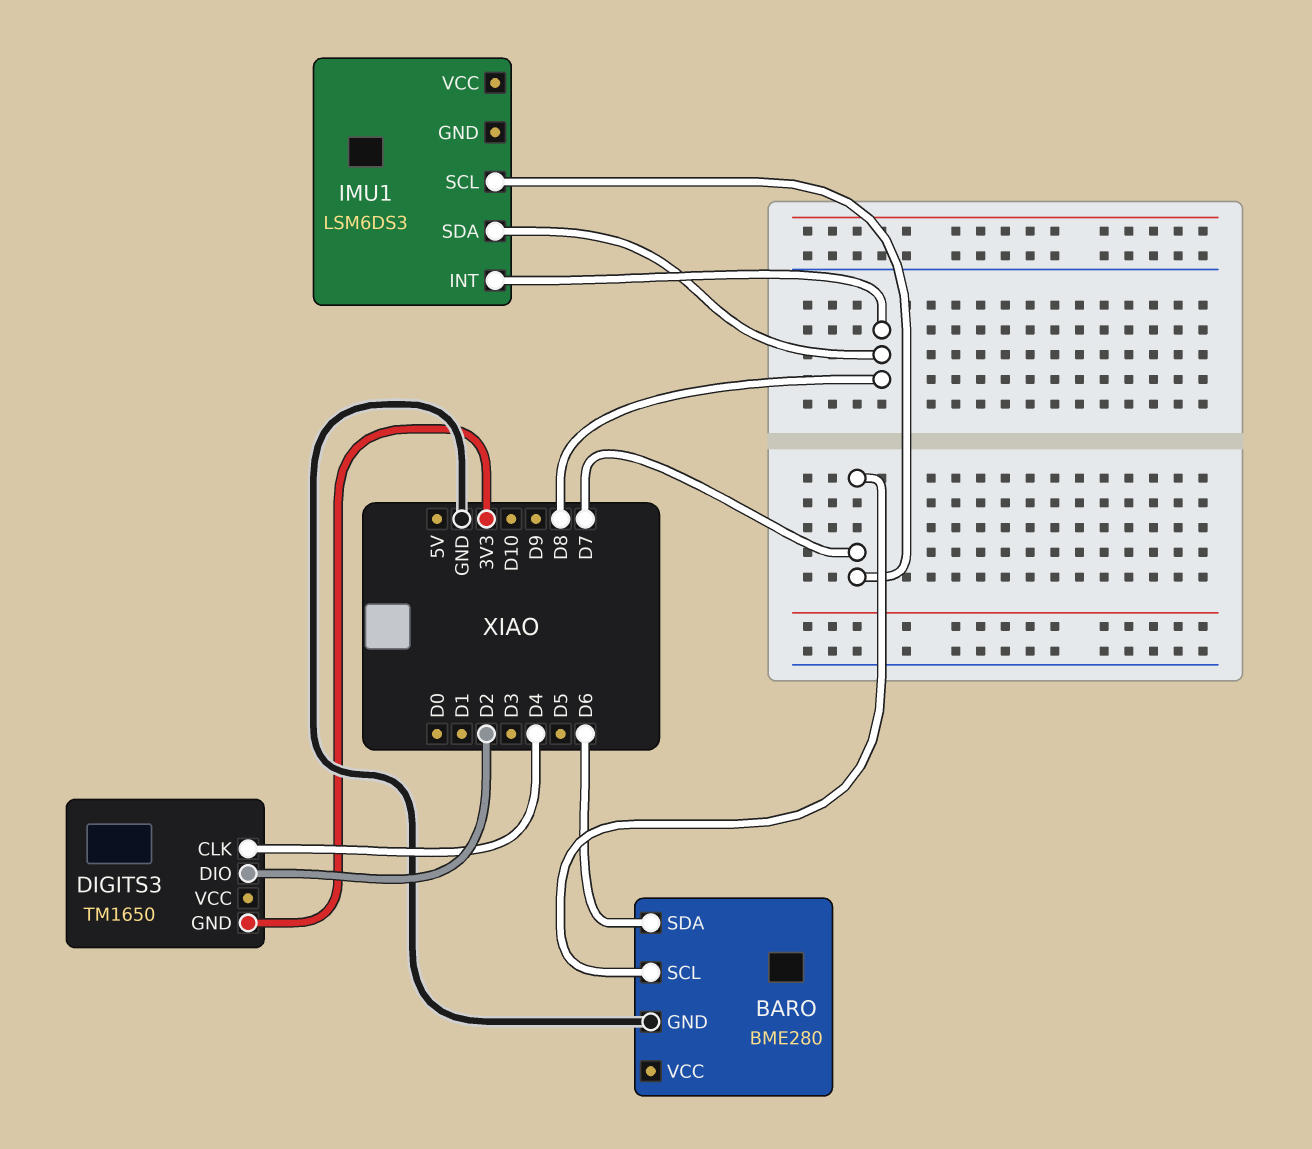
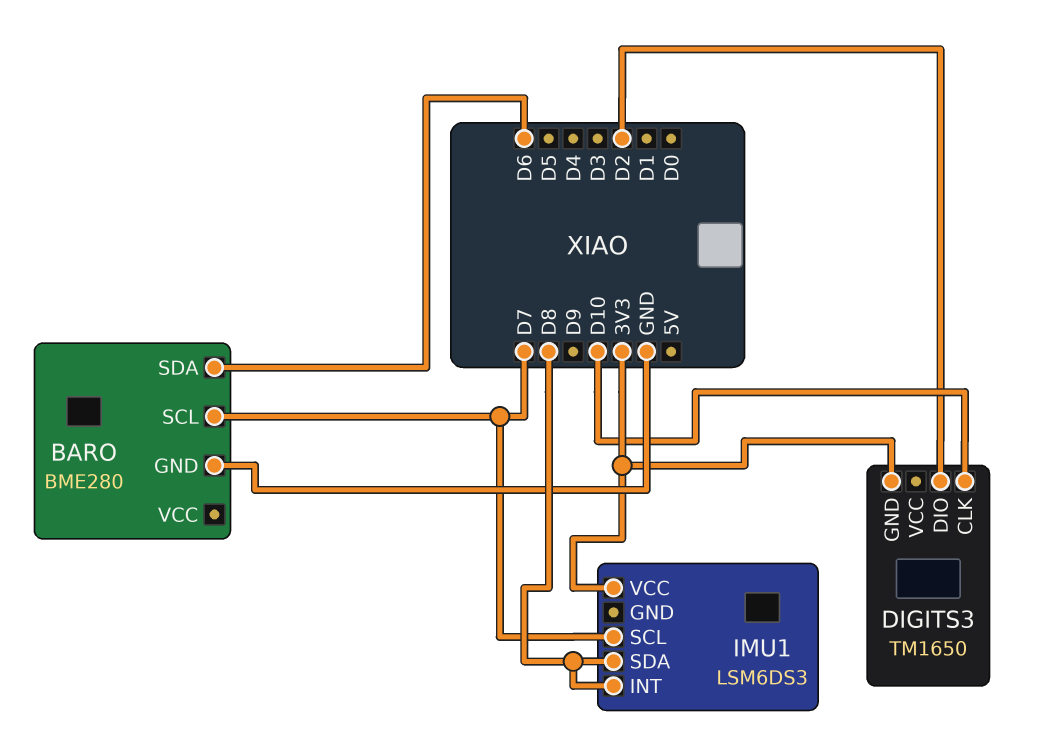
DIGITS3 pin CLK: D4 -> D10
IMU1 pin VCC: none -> 3V3

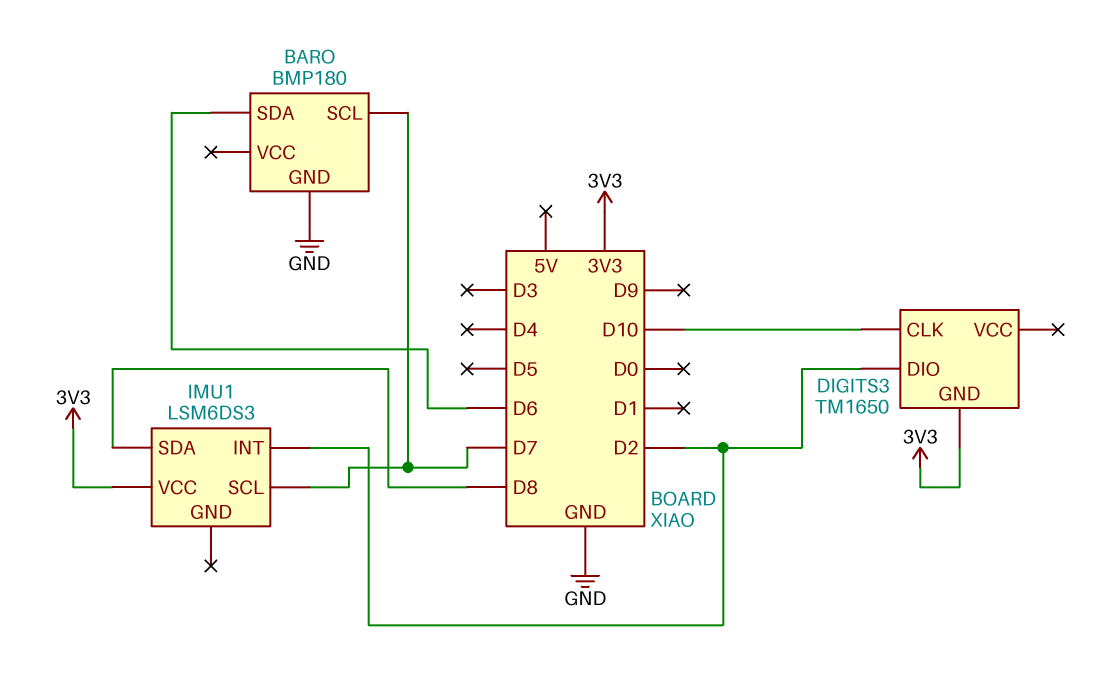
BARO: BME280 -> BMP180
IMU1 pin INT: D8 -> D2

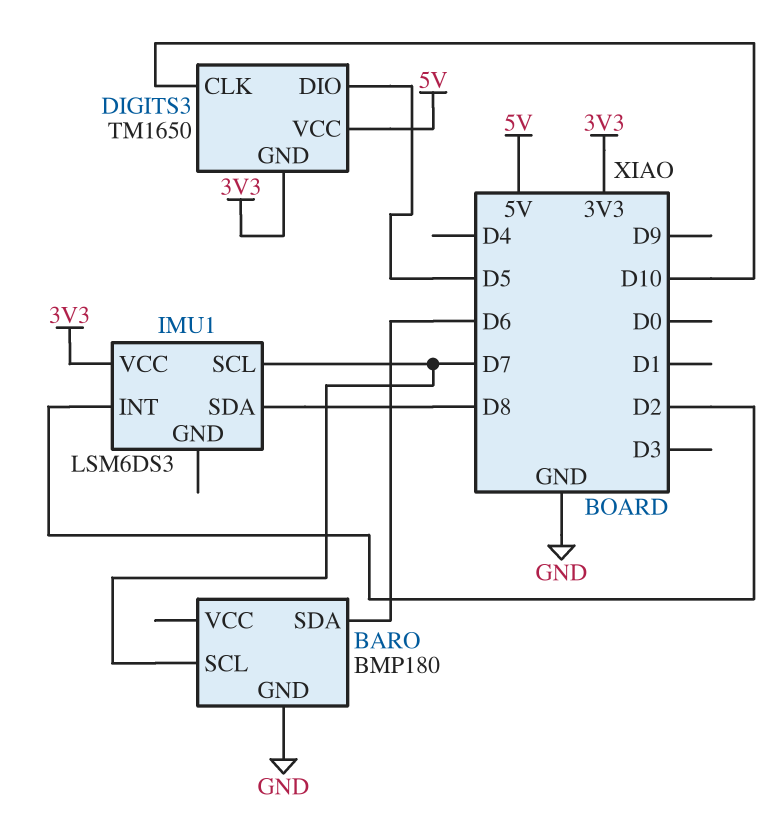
DIGITS3 pin DIO: D2 -> D5
DIGITS3 pin VCC: none -> 5V

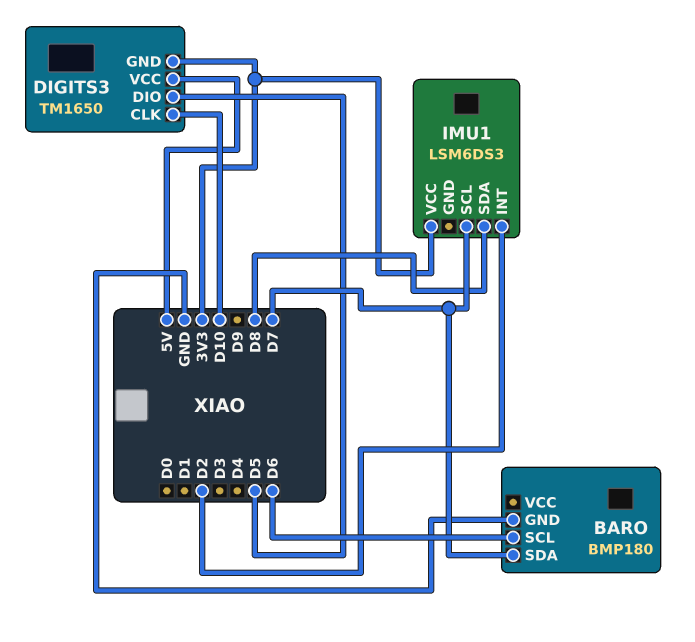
BARO pin SCL: D7 -> D6
BARO pin SDA: D6 -> D7

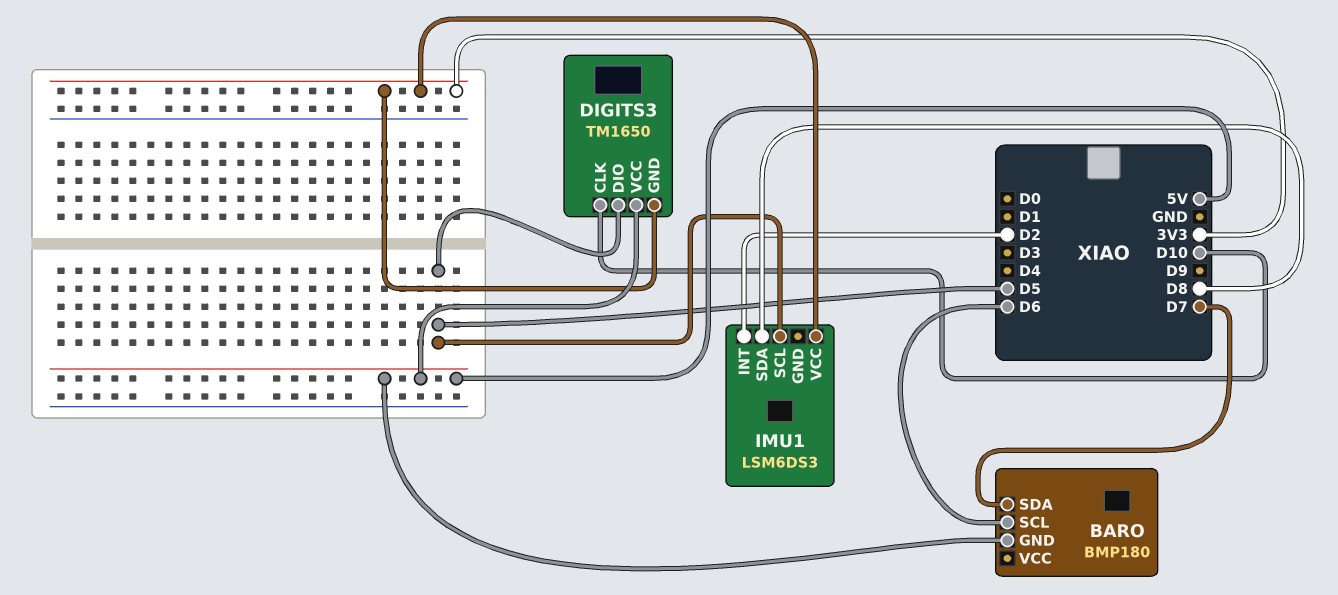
BARO pin GND: GND -> 5V
IMU1 pin SCL: D7 -> D5

